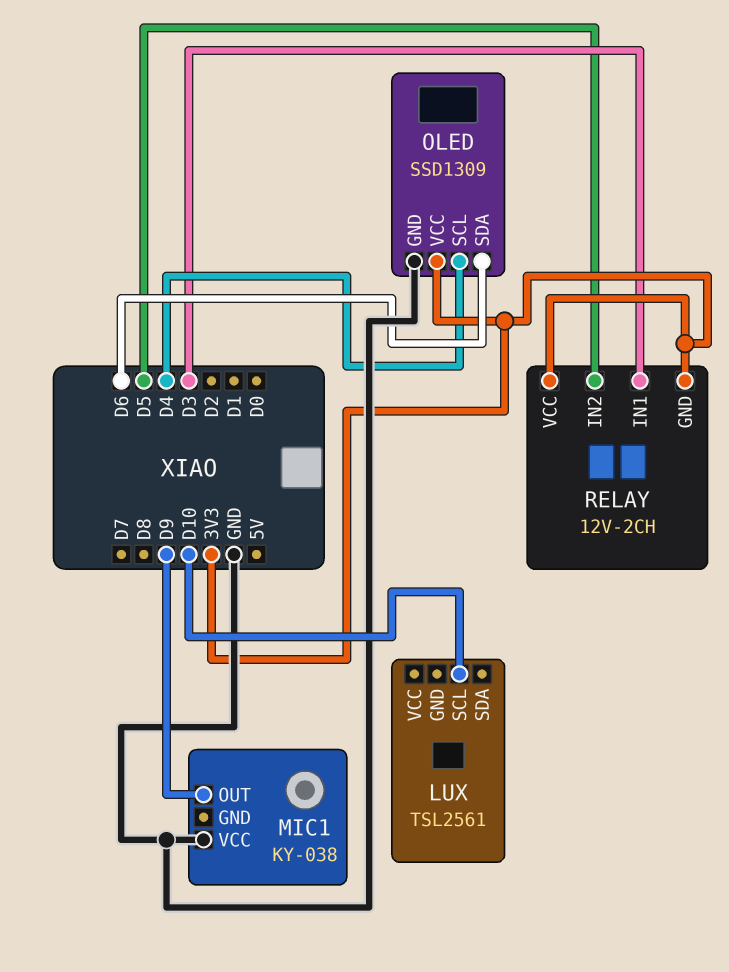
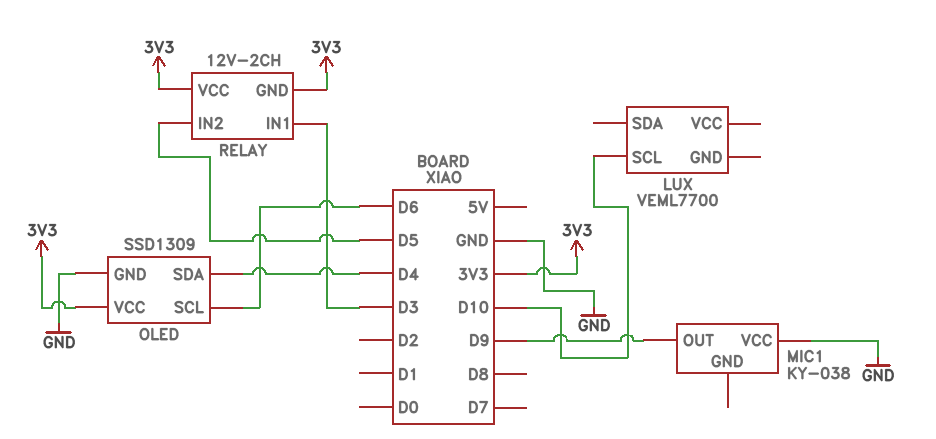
LUX: TSL2561 -> VEML7700
OLED pin SCL: D4 -> D6
OLED pin SDA: D6 -> D4

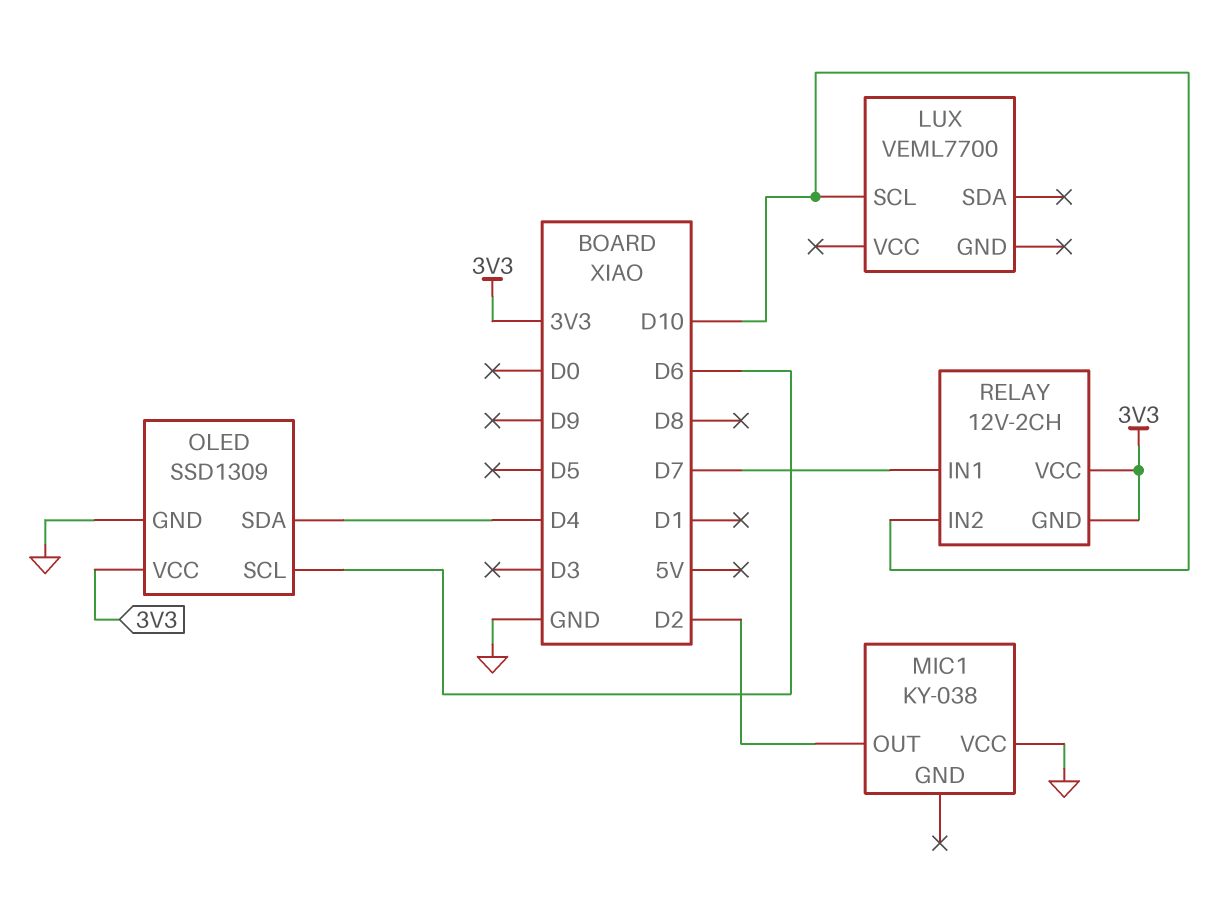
MIC1 pin OUT: D9 -> D2
RELAY pin IN1: D3 -> D7
RELAY pin IN2: D5 -> D10

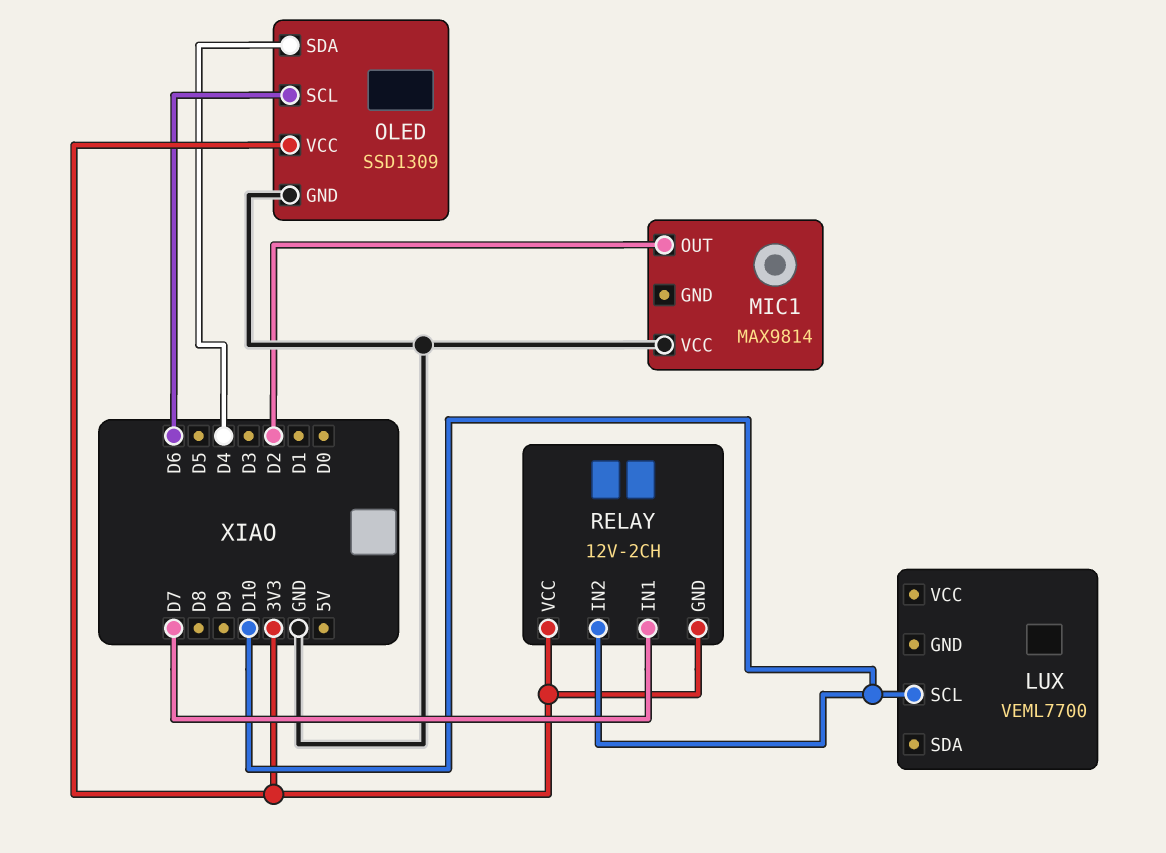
MIC1: KY-038 -> MAX9814

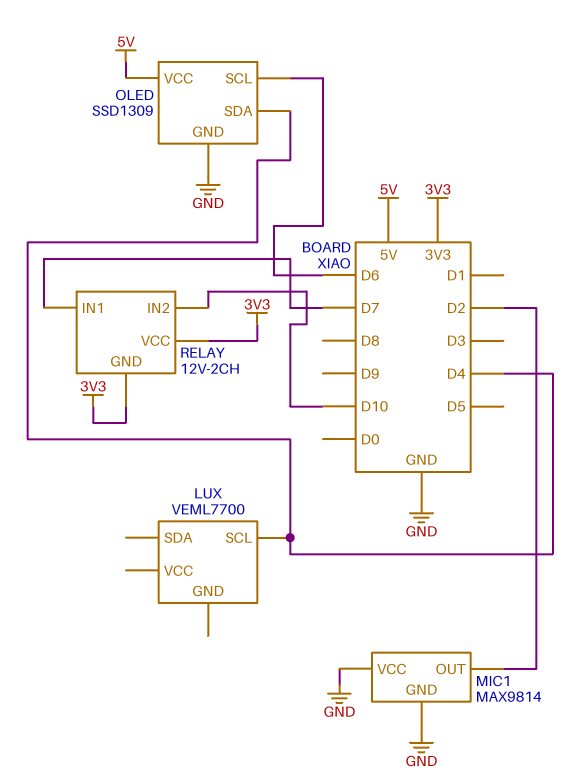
LUX pin SCL: D10 -> D4
MIC1 pin GND: none -> GND
OLED pin VCC: 3V3 -> 5V

